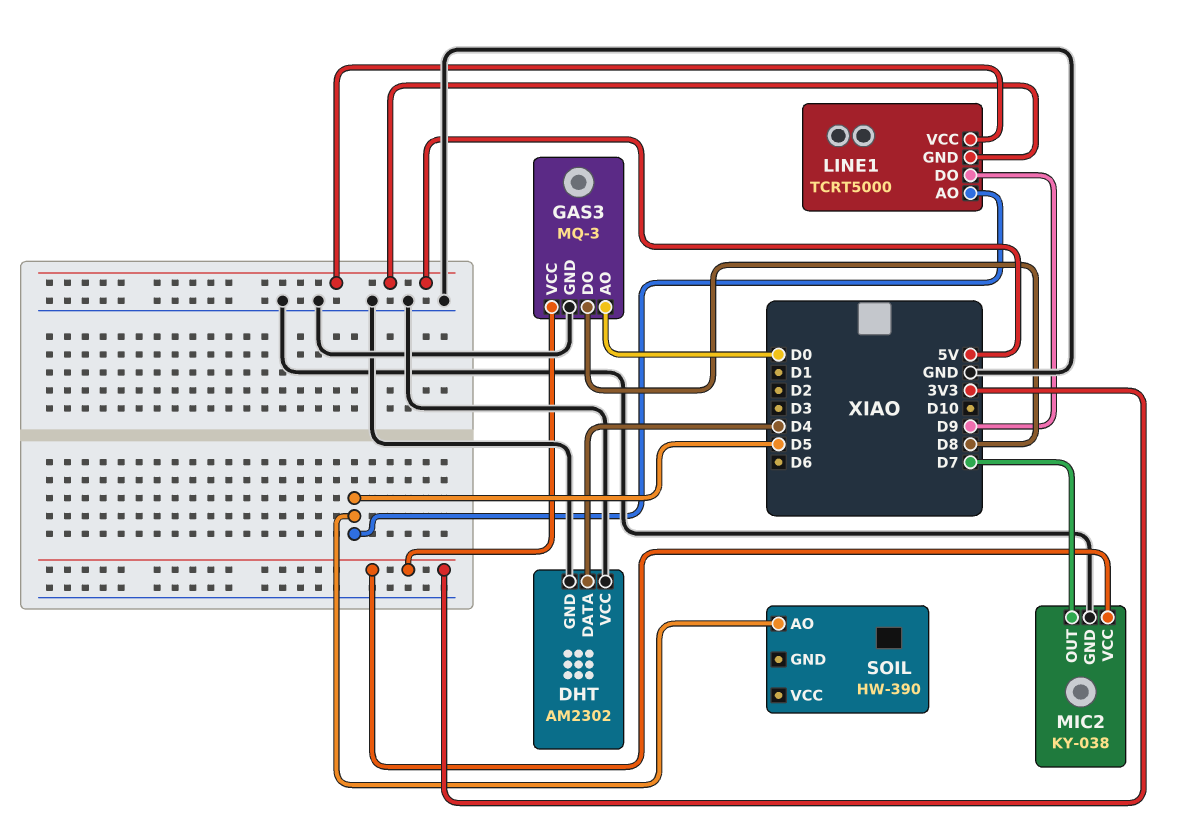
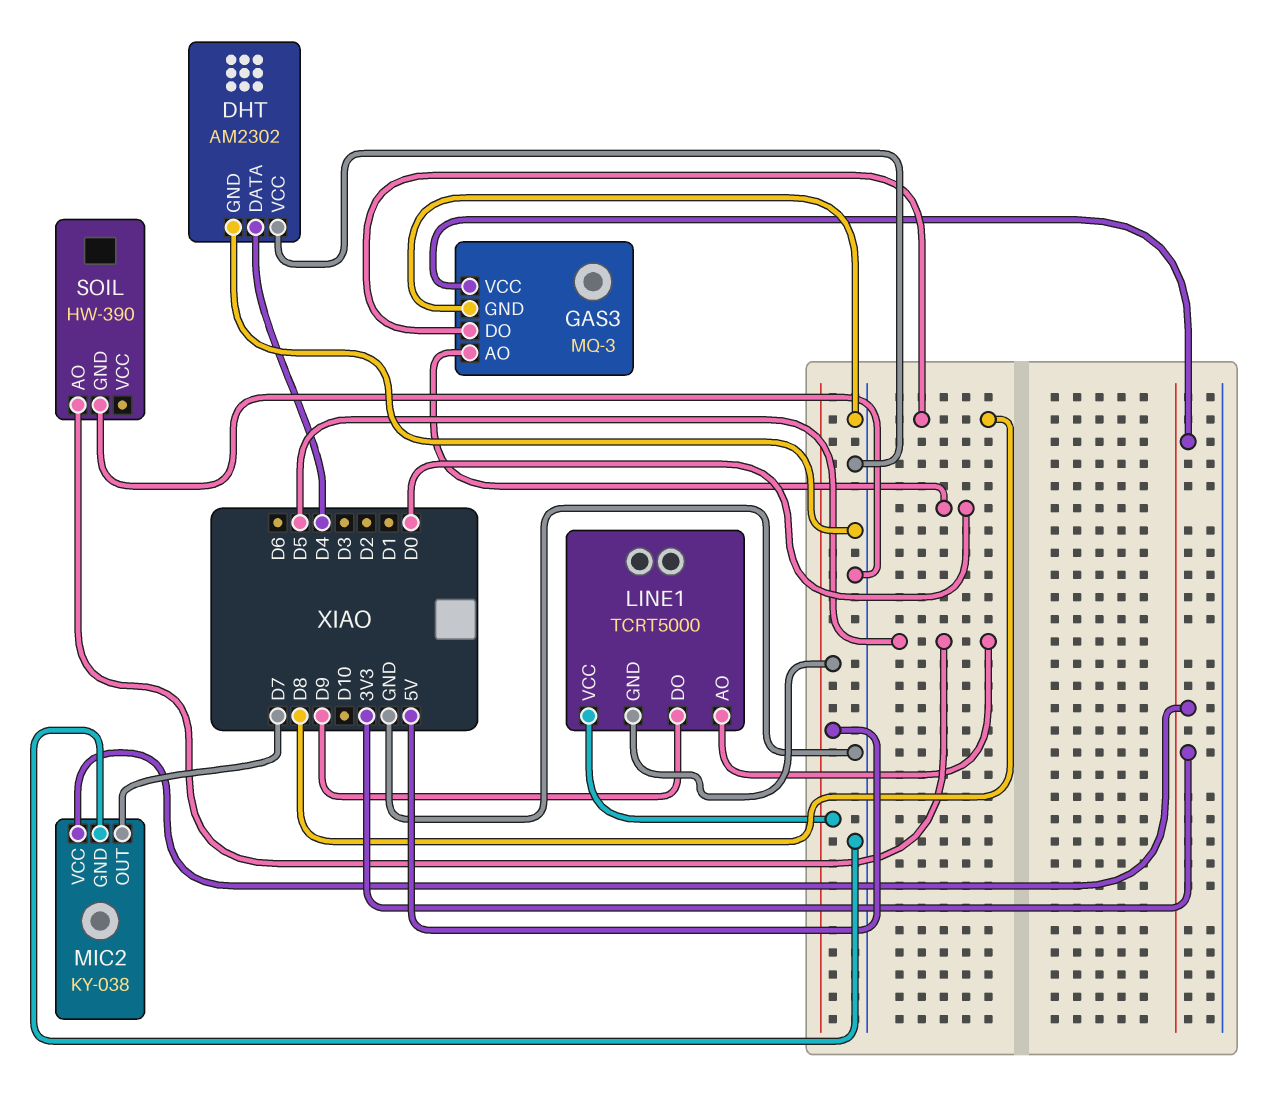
SOIL pin GND: none -> GND

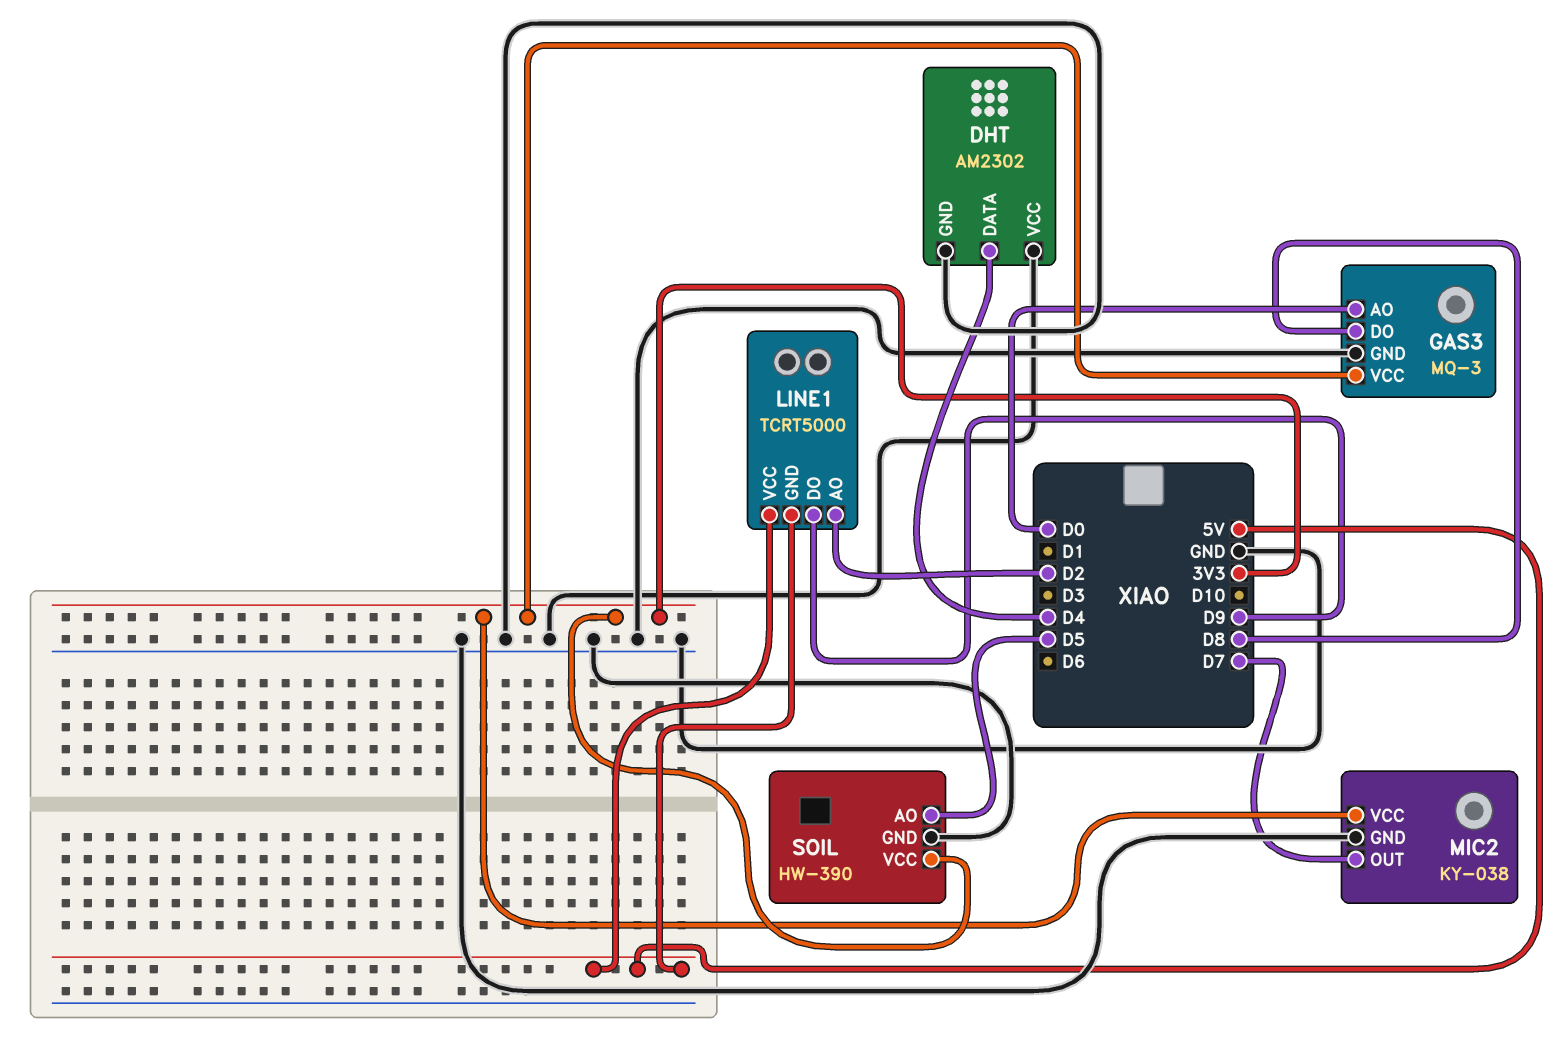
LINE1 pin AO: D5 -> D2
SOIL pin VCC: none -> 3V3

